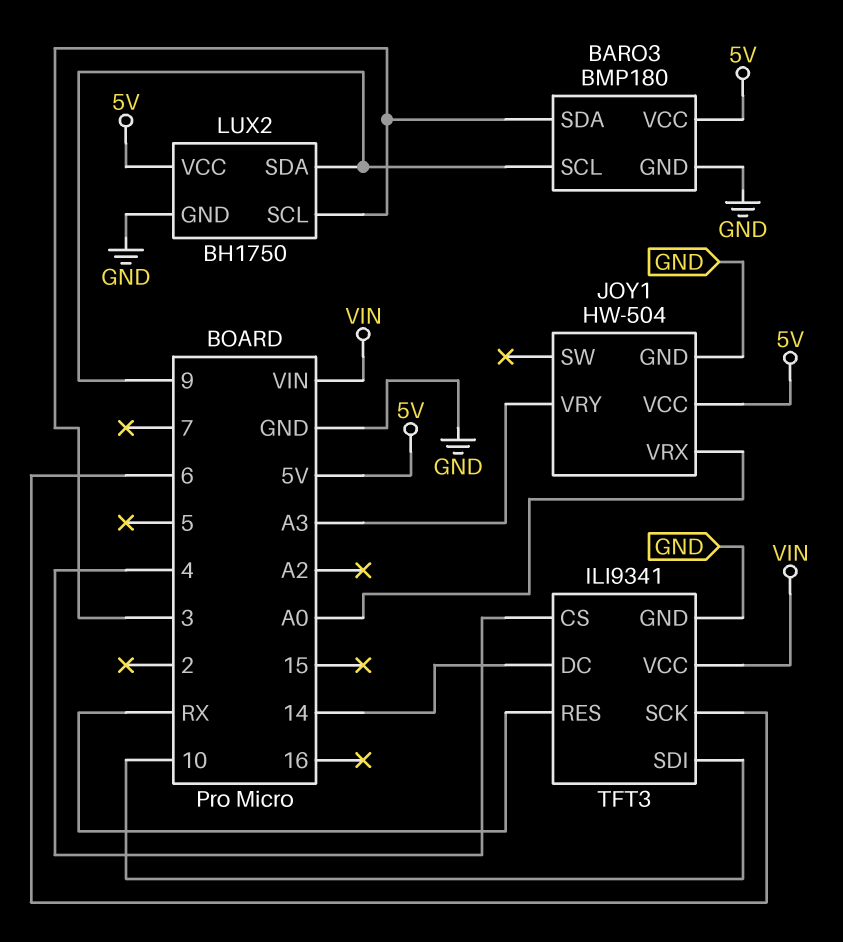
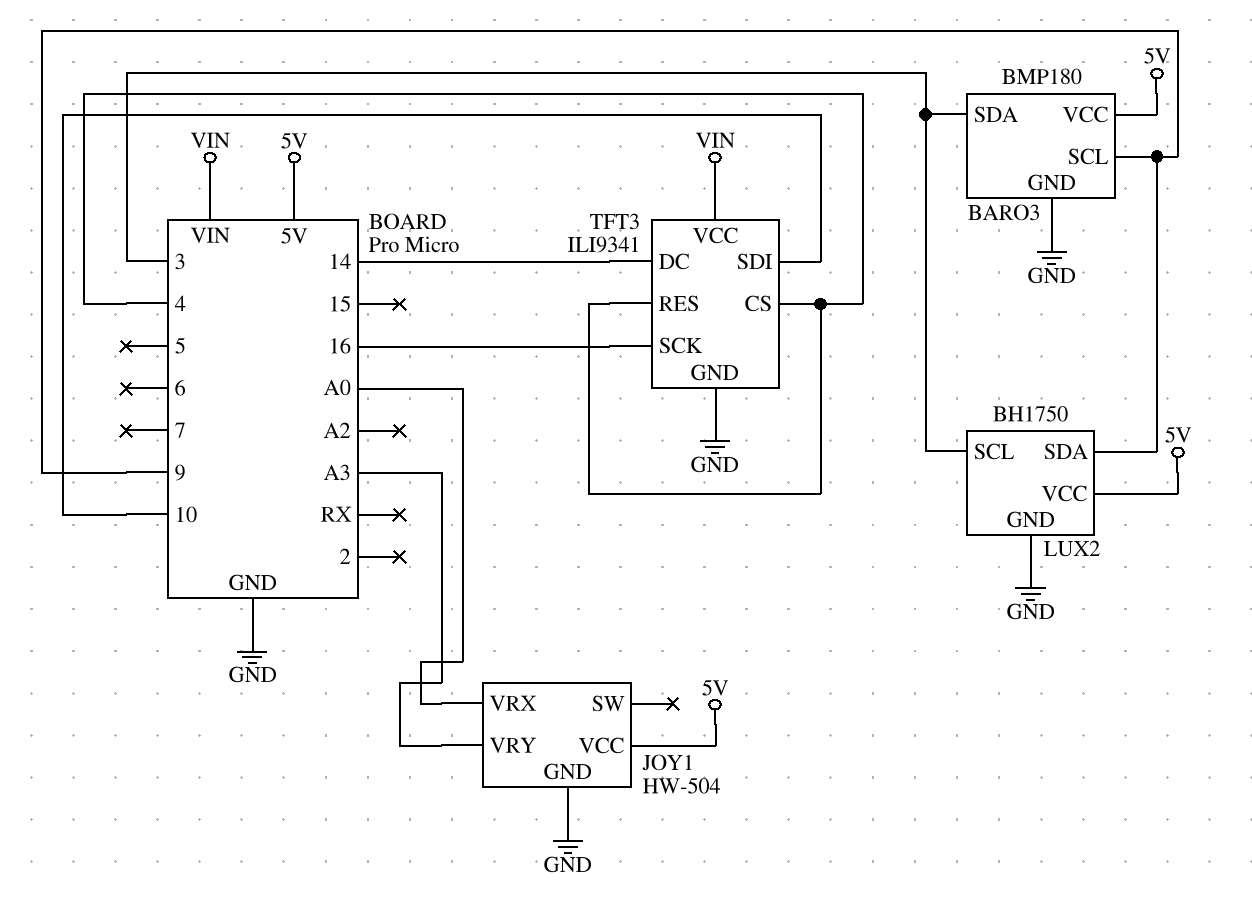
TFT3 pin RES: RX -> 4
TFT3 pin SCK: 6 -> 16

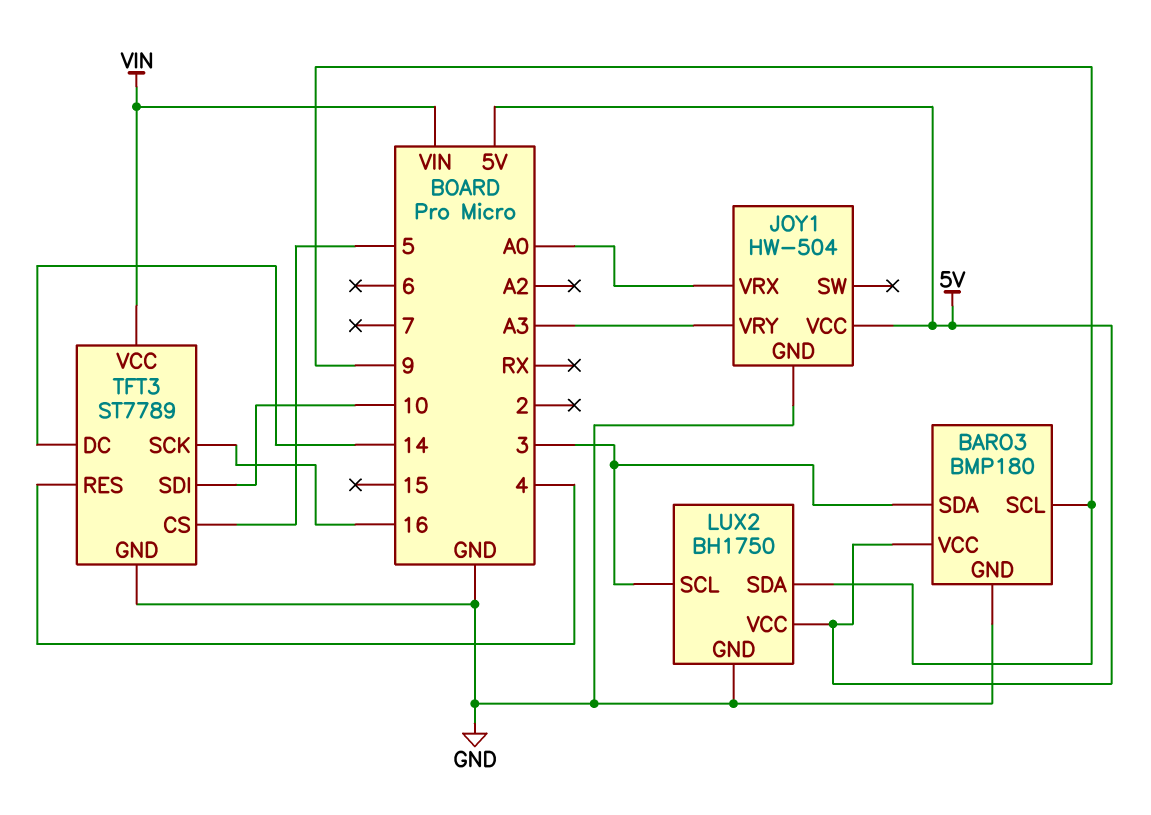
TFT3: ILI9341 -> ST7789
TFT3 pin CS: 4 -> 5

